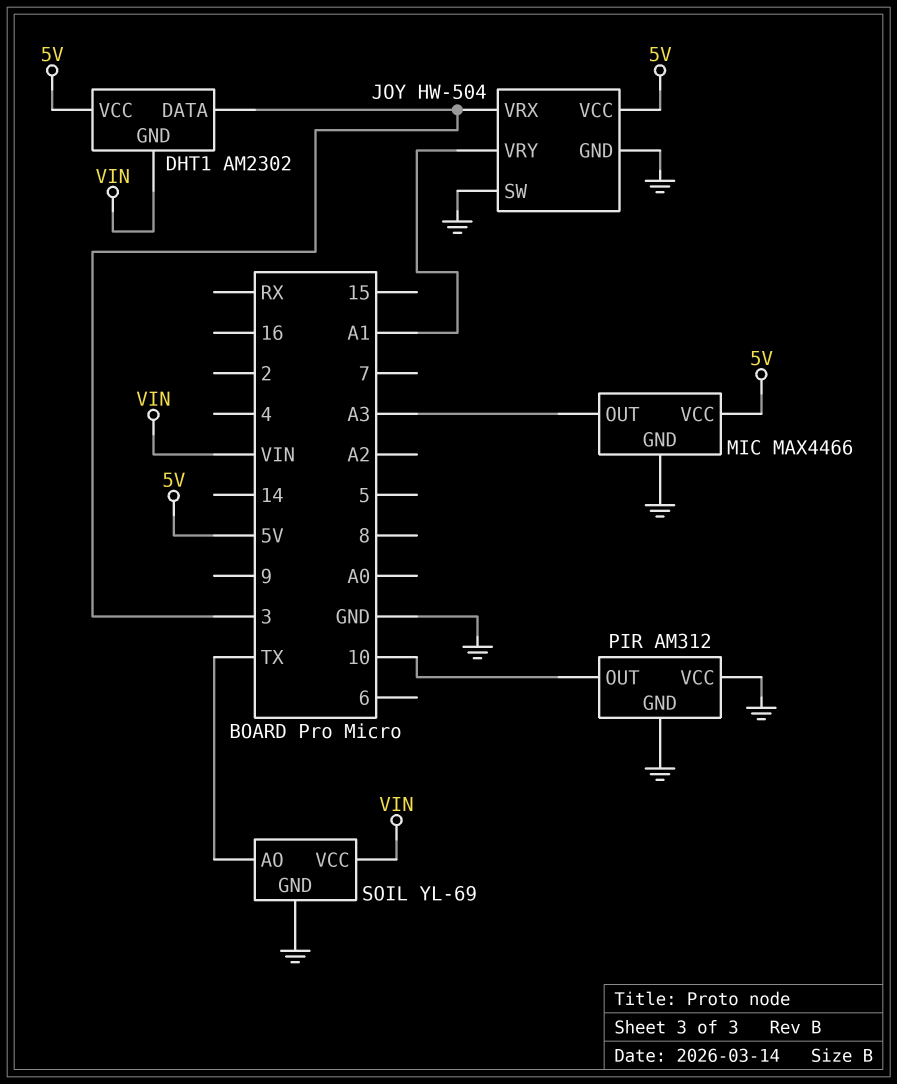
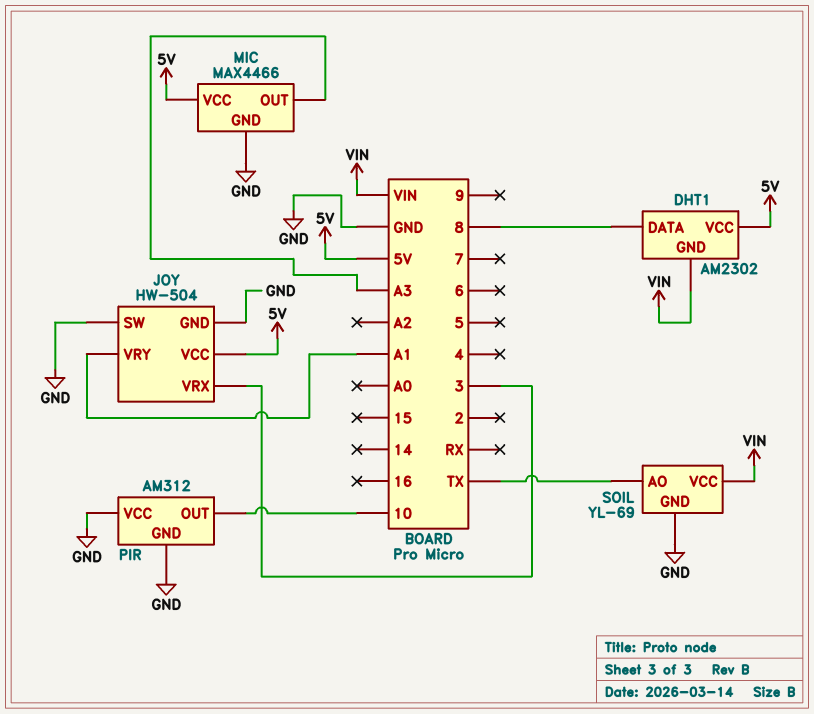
DHT1 pin DATA: 3 -> 8

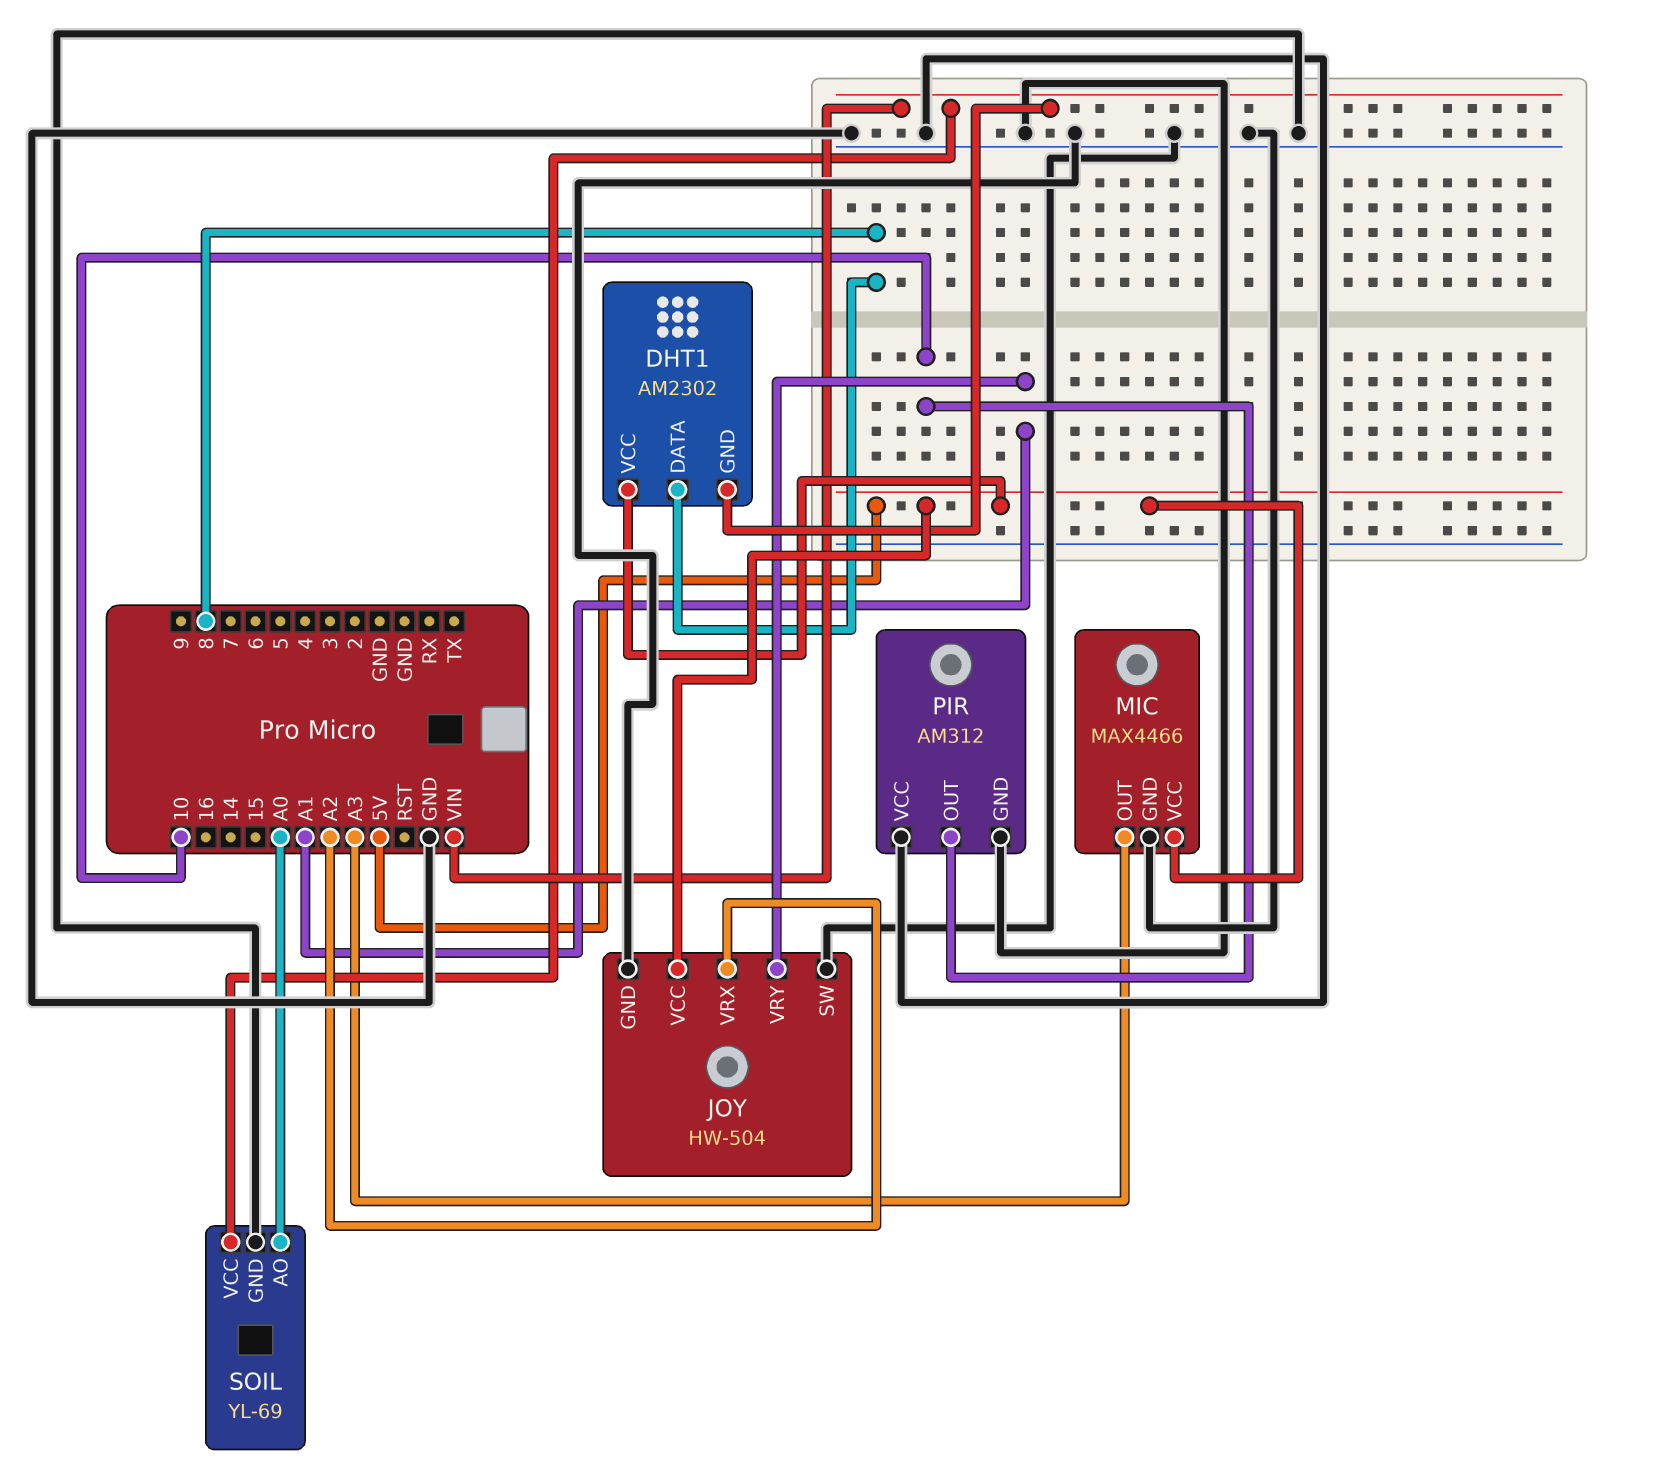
JOY pin VRX: 3 -> A2
SOIL pin AO: TX -> A0

